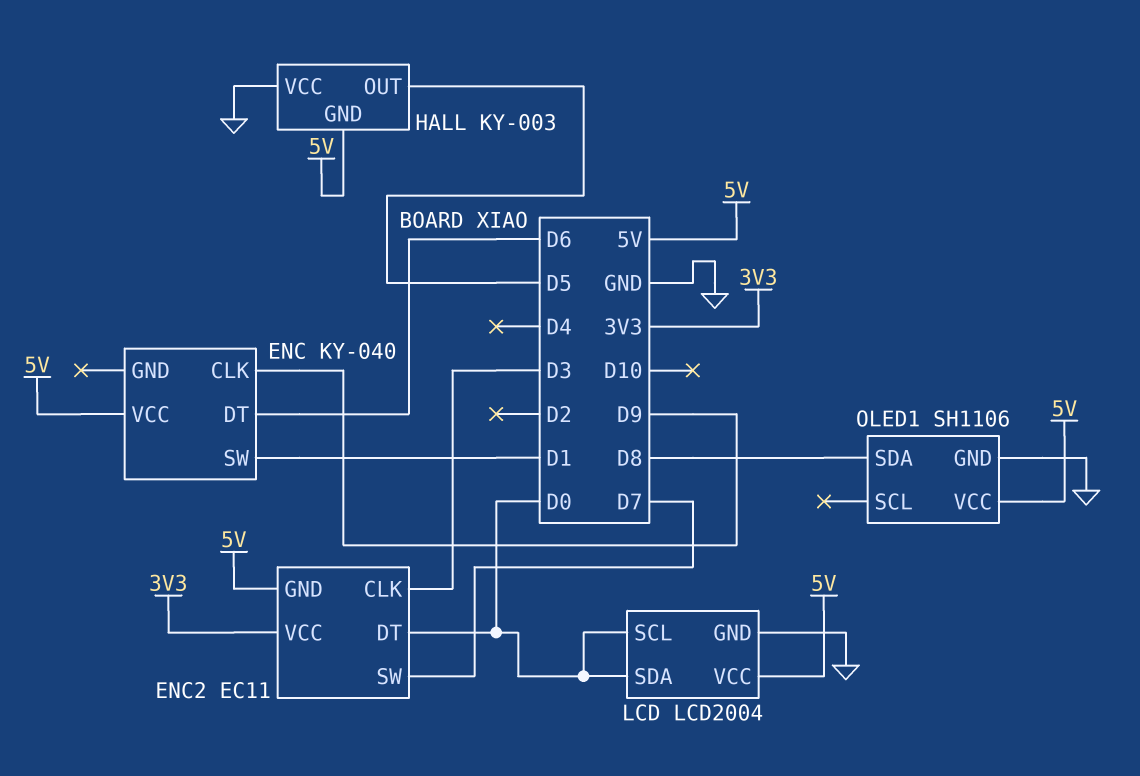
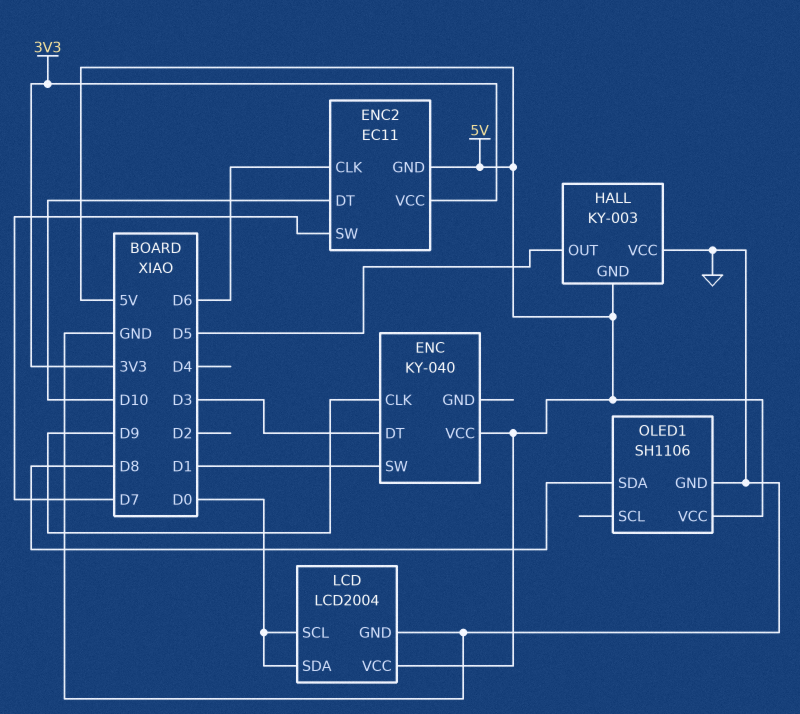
ENC pin DT: D6 -> D3
ENC2 pin CLK: D3 -> D6
ENC2 pin DT: D0 -> D10

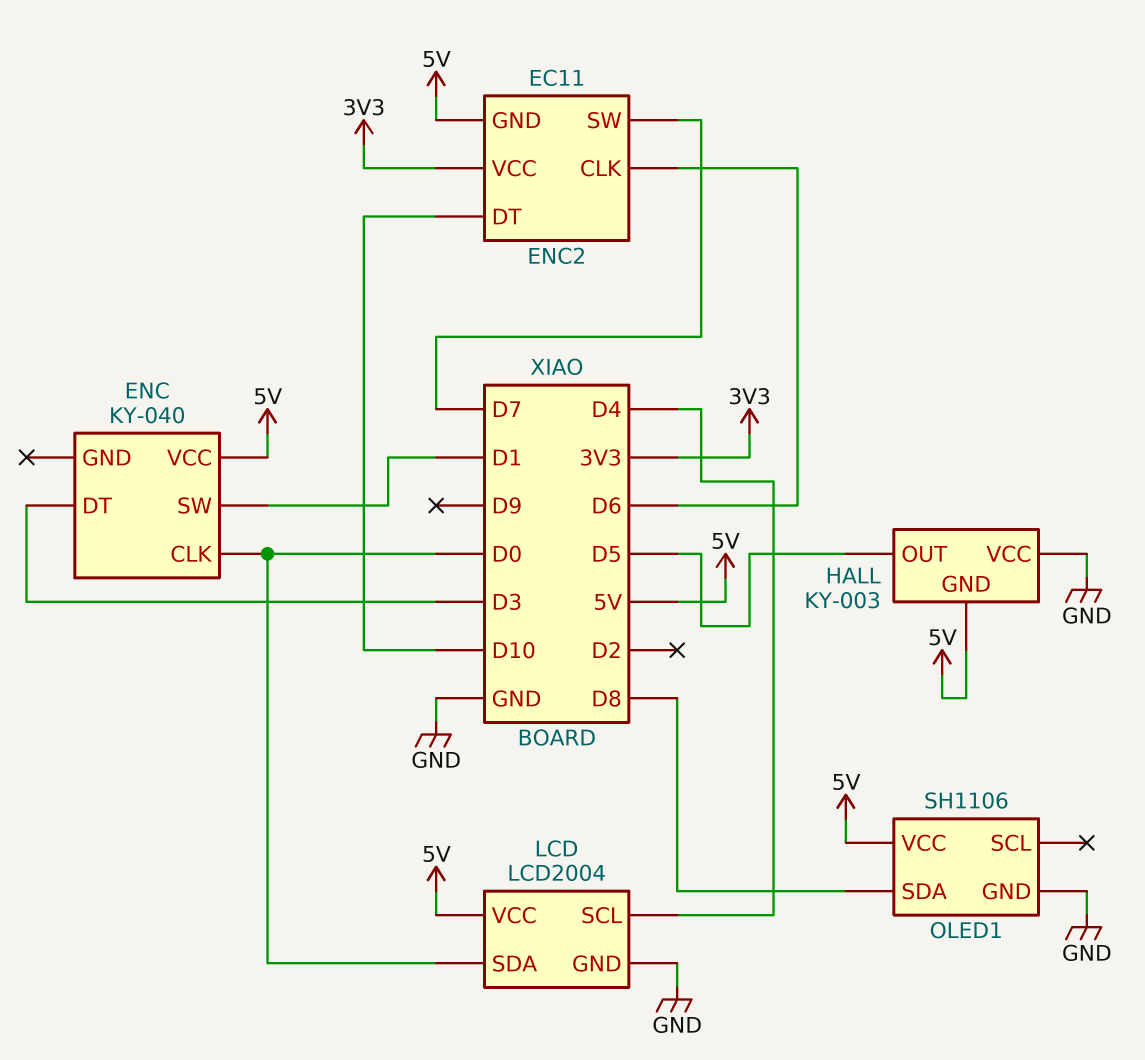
ENC pin CLK: D9 -> D0
LCD pin SCL: D0 -> D4

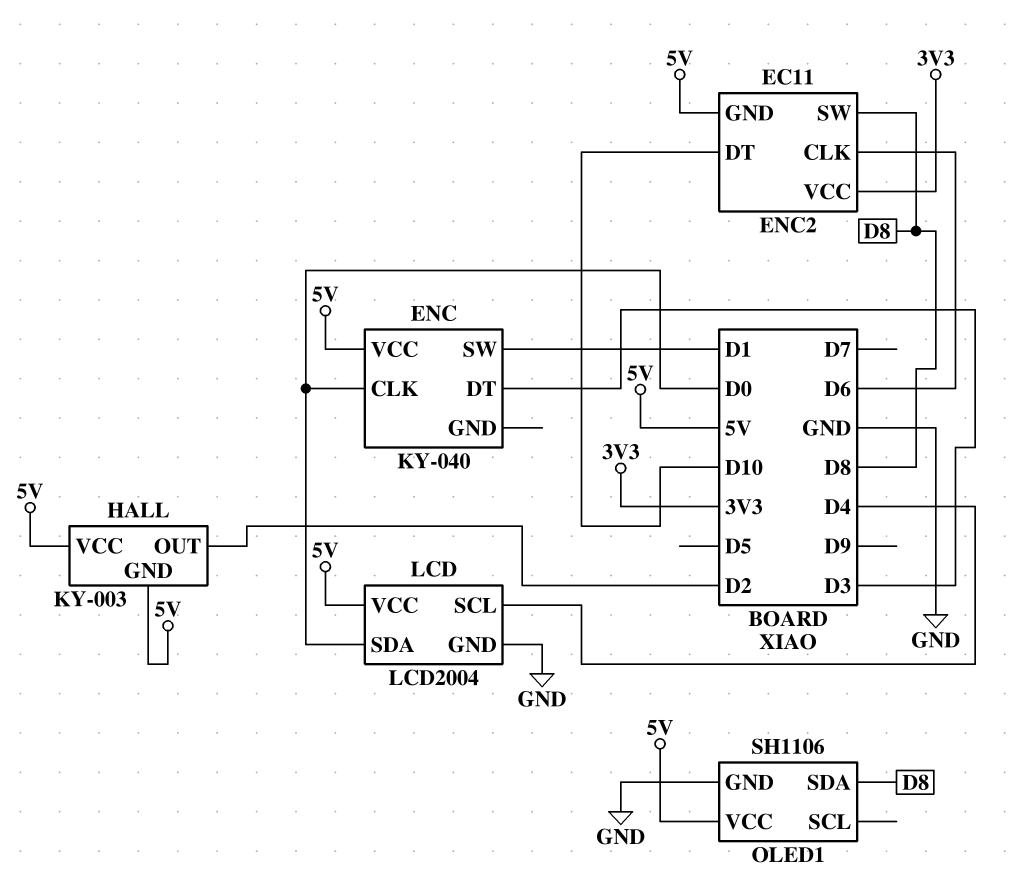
ENC2 pin SW: D7 -> D8
HALL pin OUT: D5 -> D2
HALL pin VCC: GND -> 5V

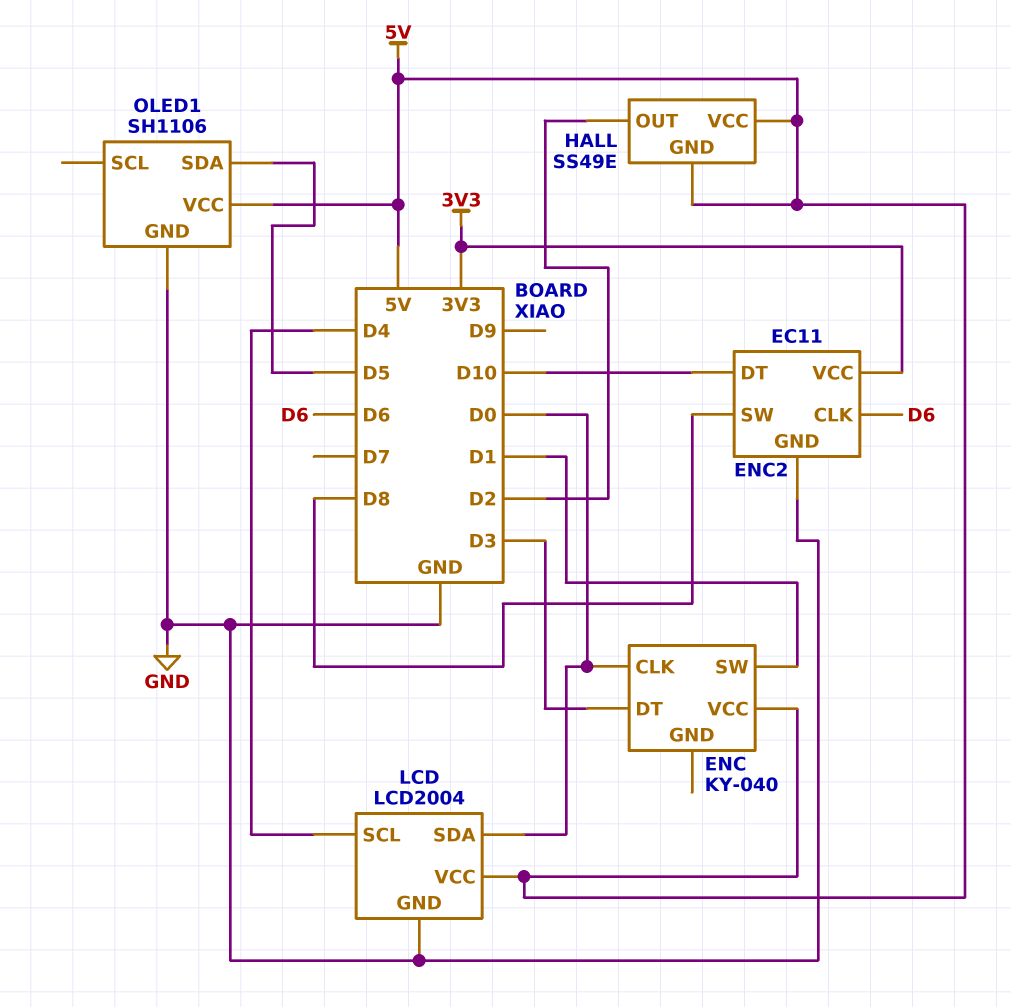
ENC2 pin GND: 5V -> GND
HALL: KY-003 -> SS49E
OLED1 pin SDA: D8 -> D5

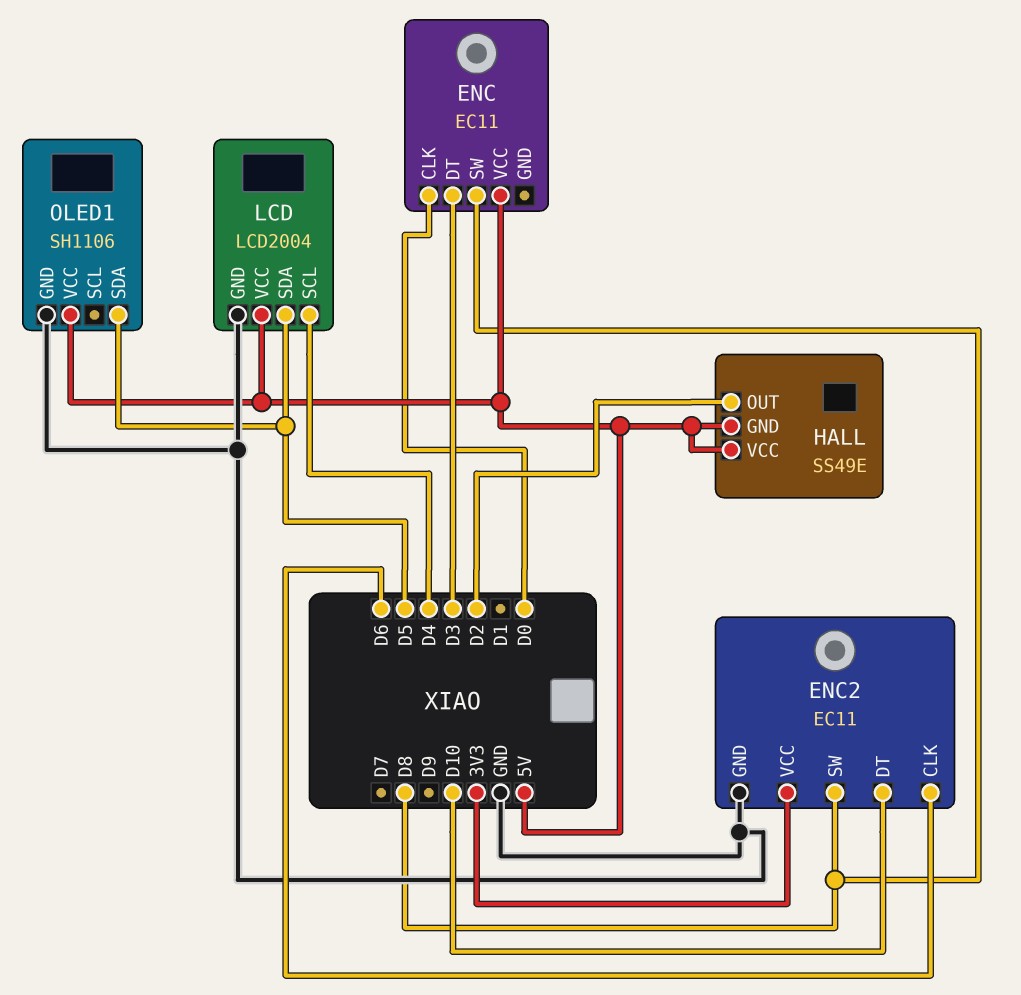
ENC: KY-040 -> EC11
ENC pin SW: D1 -> D8
LCD pin SDA: D0 -> D5

